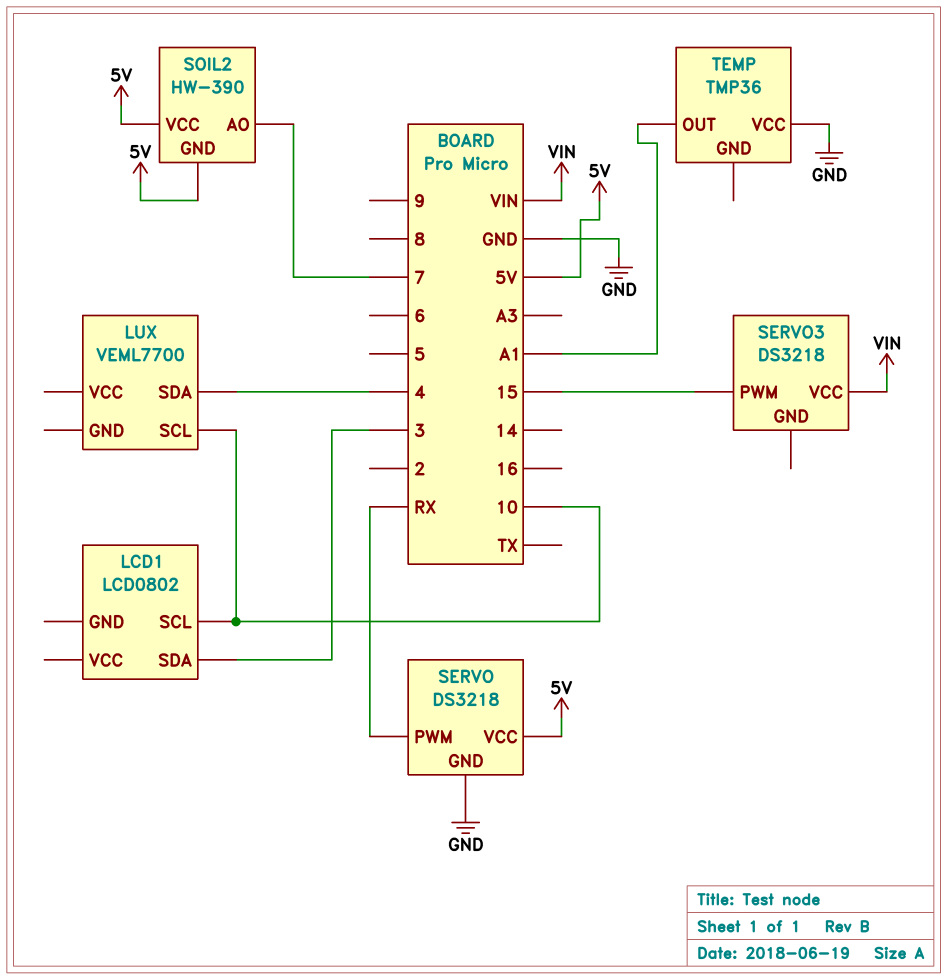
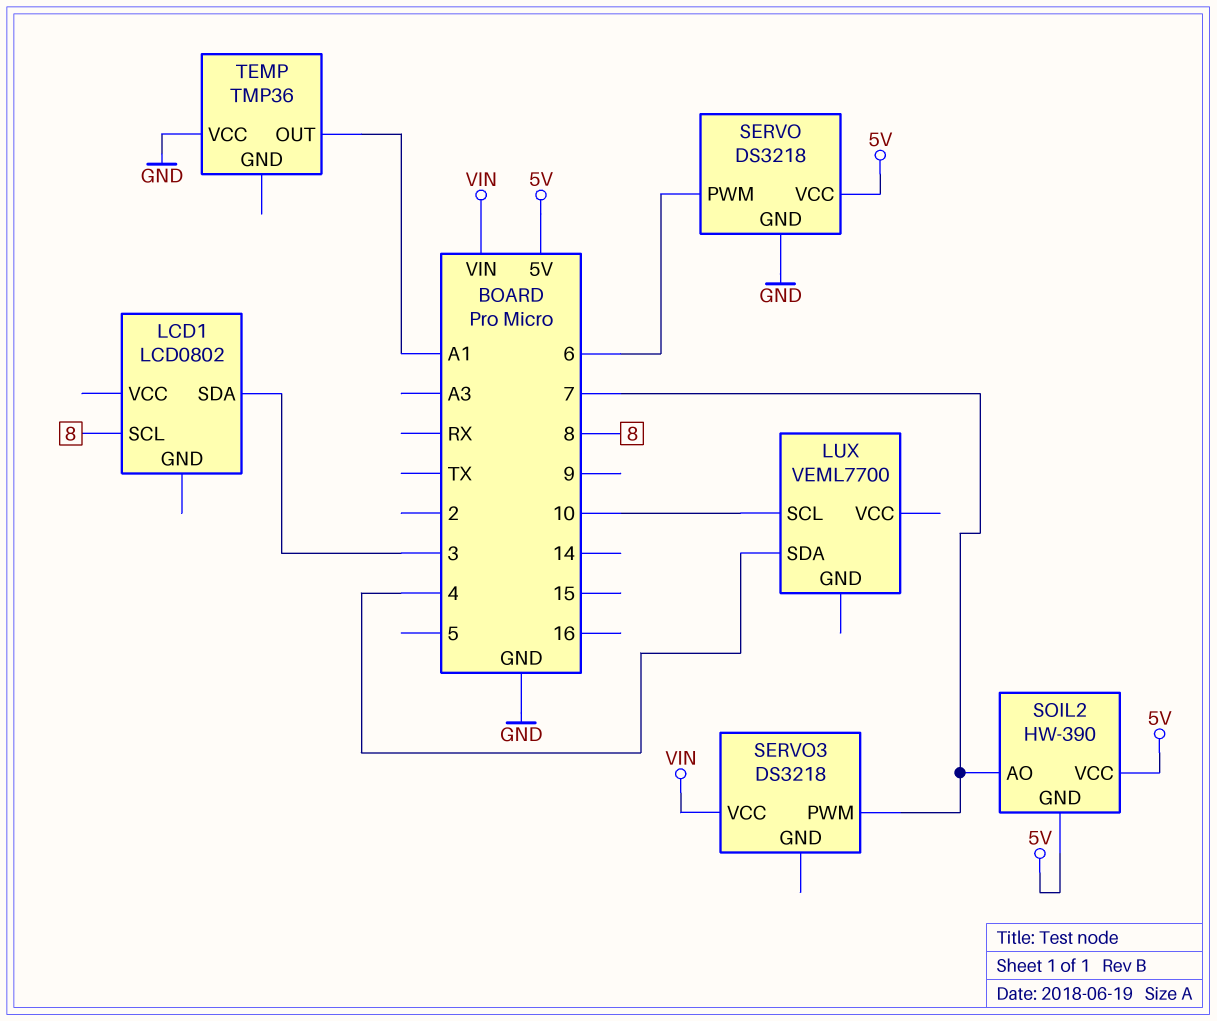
LCD1 pin SCL: 10 -> 8
SERVO pin PWM: RX -> 6
SERVO3 pin PWM: 15 -> 7

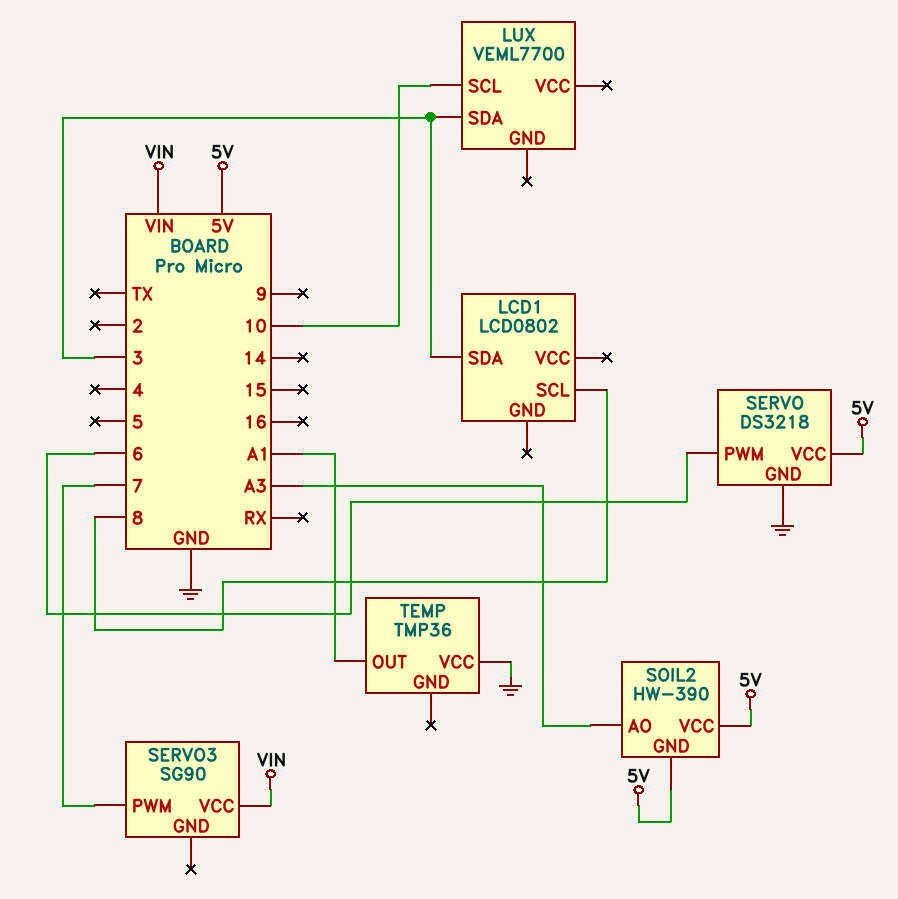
LUX pin SDA: 4 -> 3
SERVO3: DS3218 -> SG90
SOIL2 pin AO: 7 -> A3

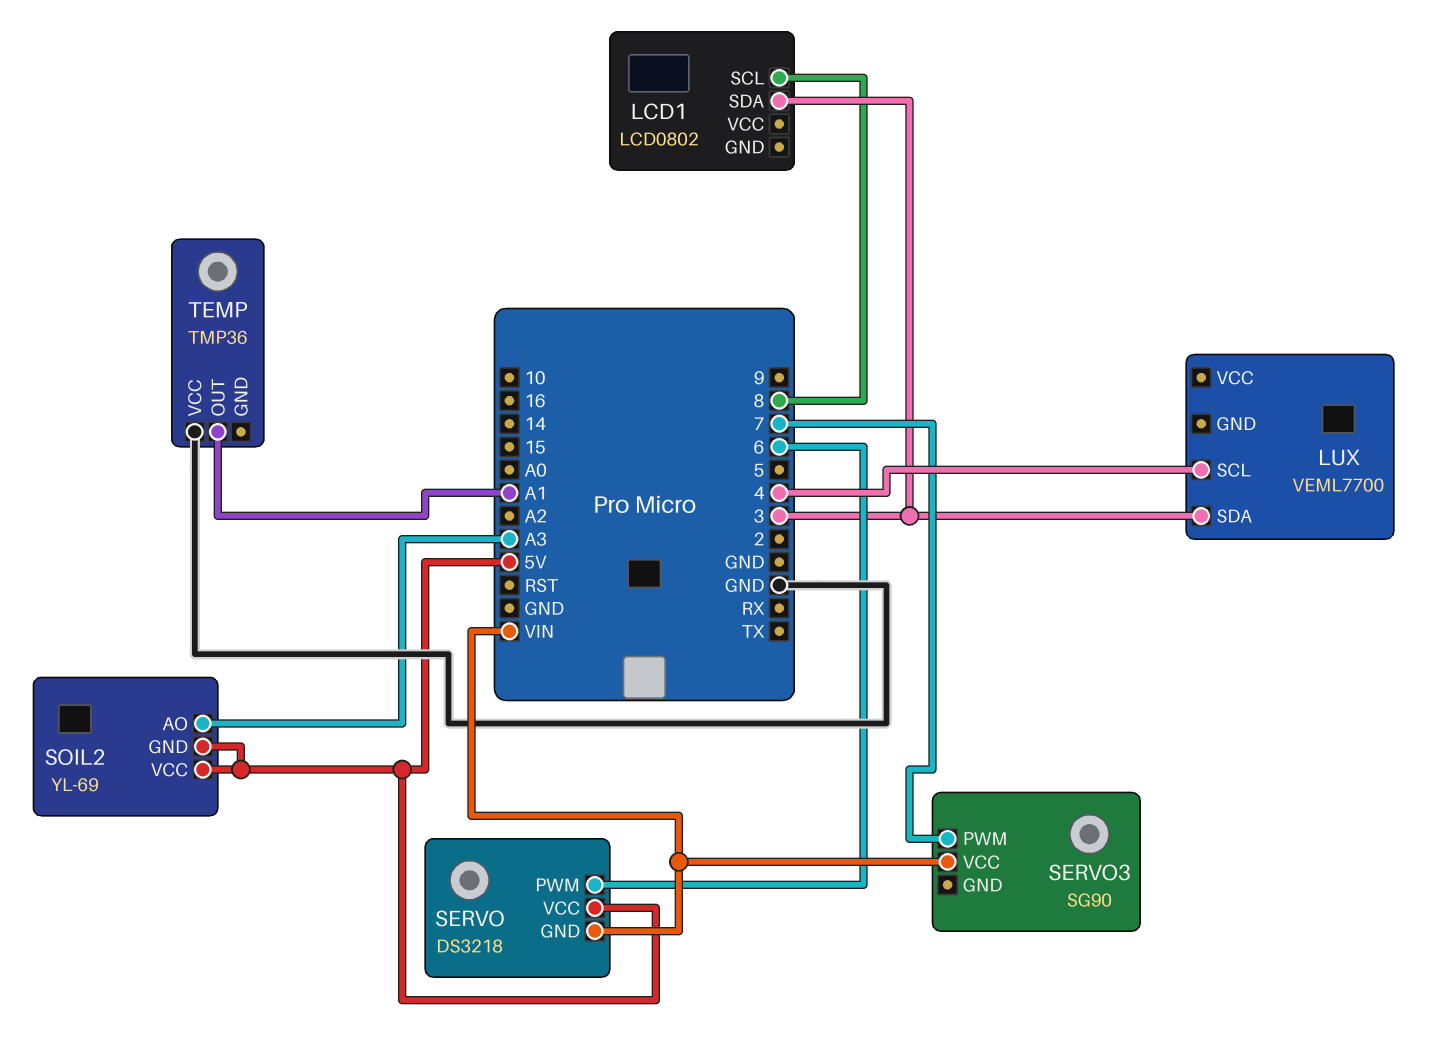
LUX pin SCL: 10 -> 4
SERVO pin GND: GND -> VIN
SOIL2: HW-390 -> YL-69

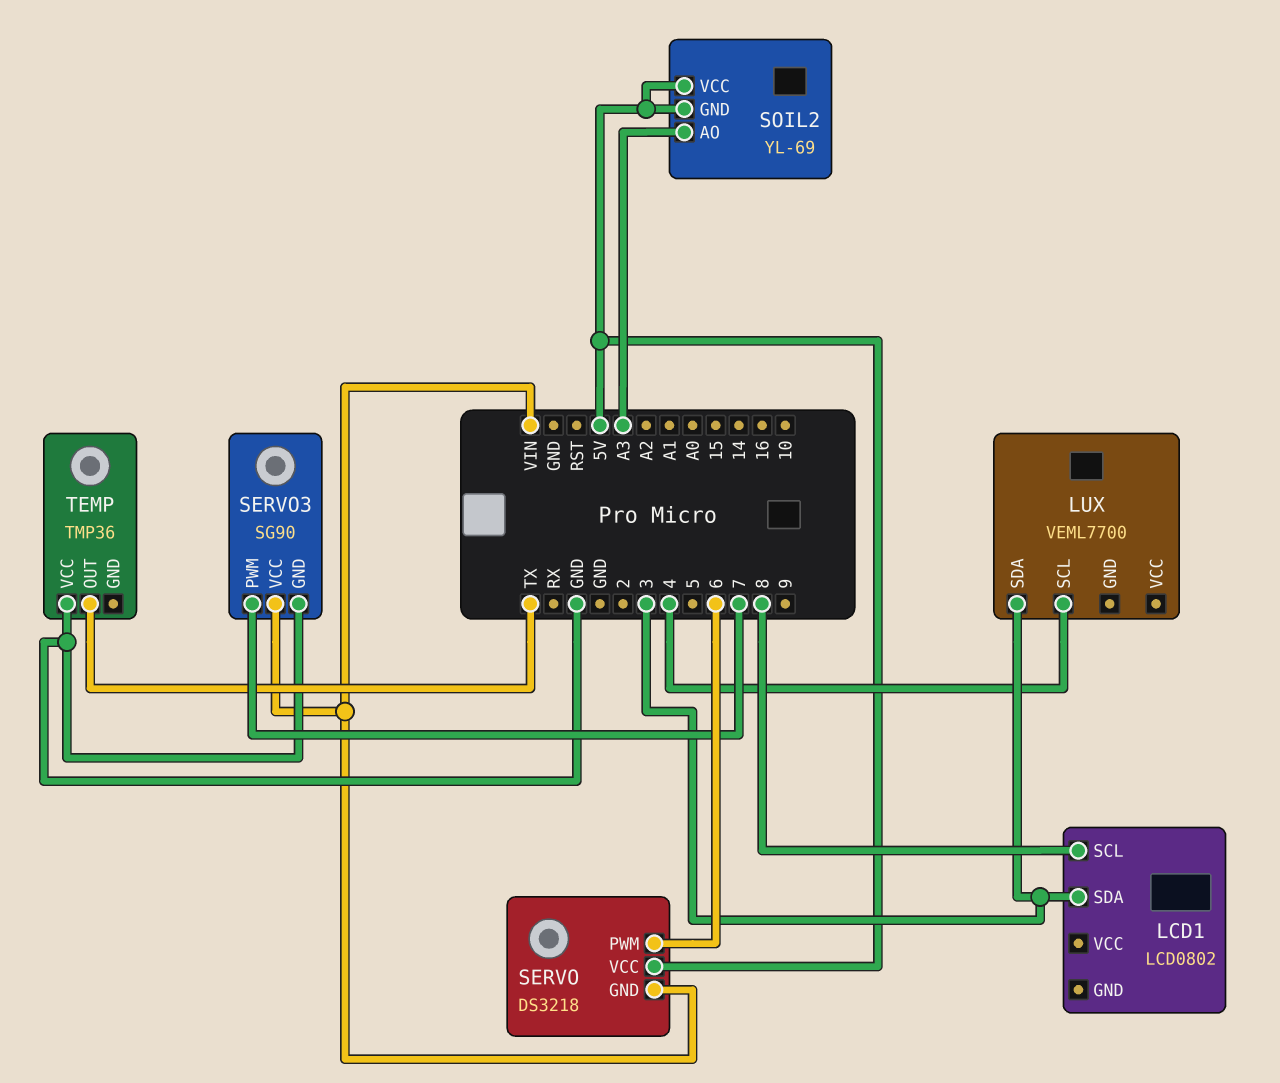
SERVO3 pin GND: none -> GND
TEMP pin OUT: A1 -> TX

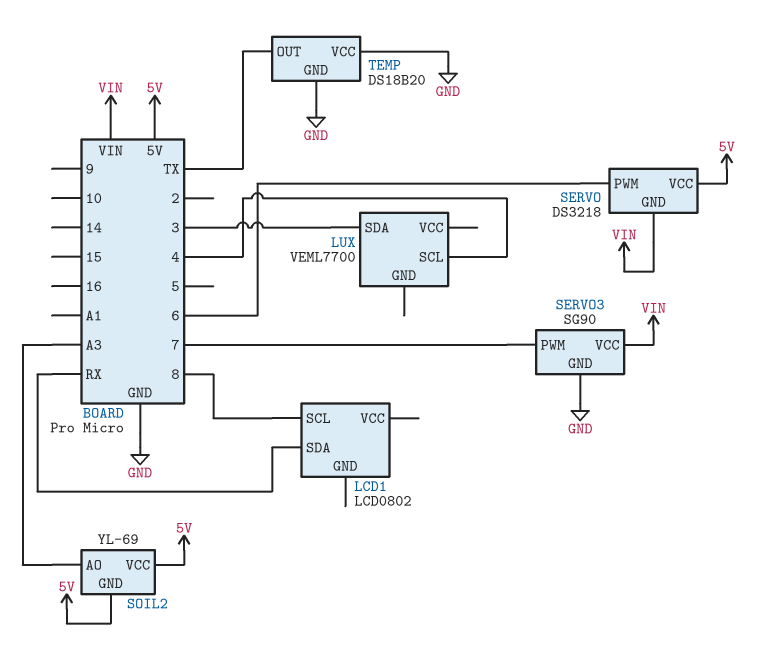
LCD1 pin SDA: 3 -> RX
TEMP: TMP36 -> DS18B20
TEMP pin GND: none -> GND

